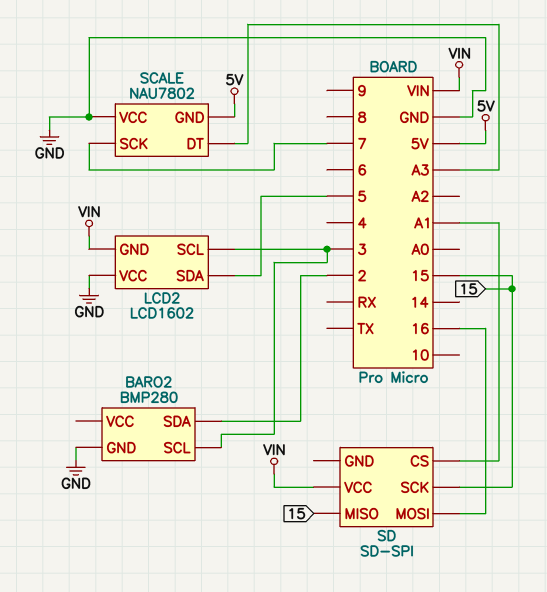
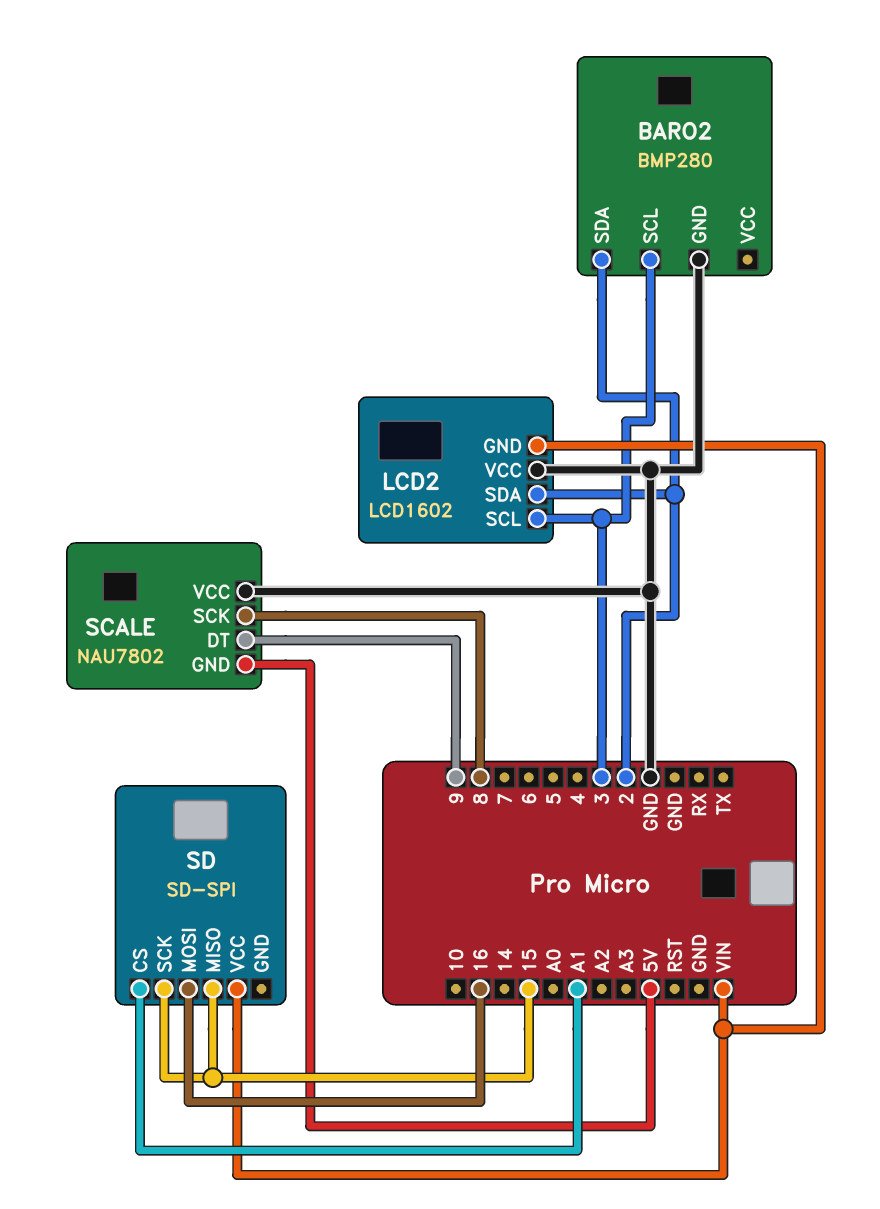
LCD2 pin SDA: 5 -> 2
SCALE pin DT: A3 -> 9
SCALE pin SCK: 7 -> 8

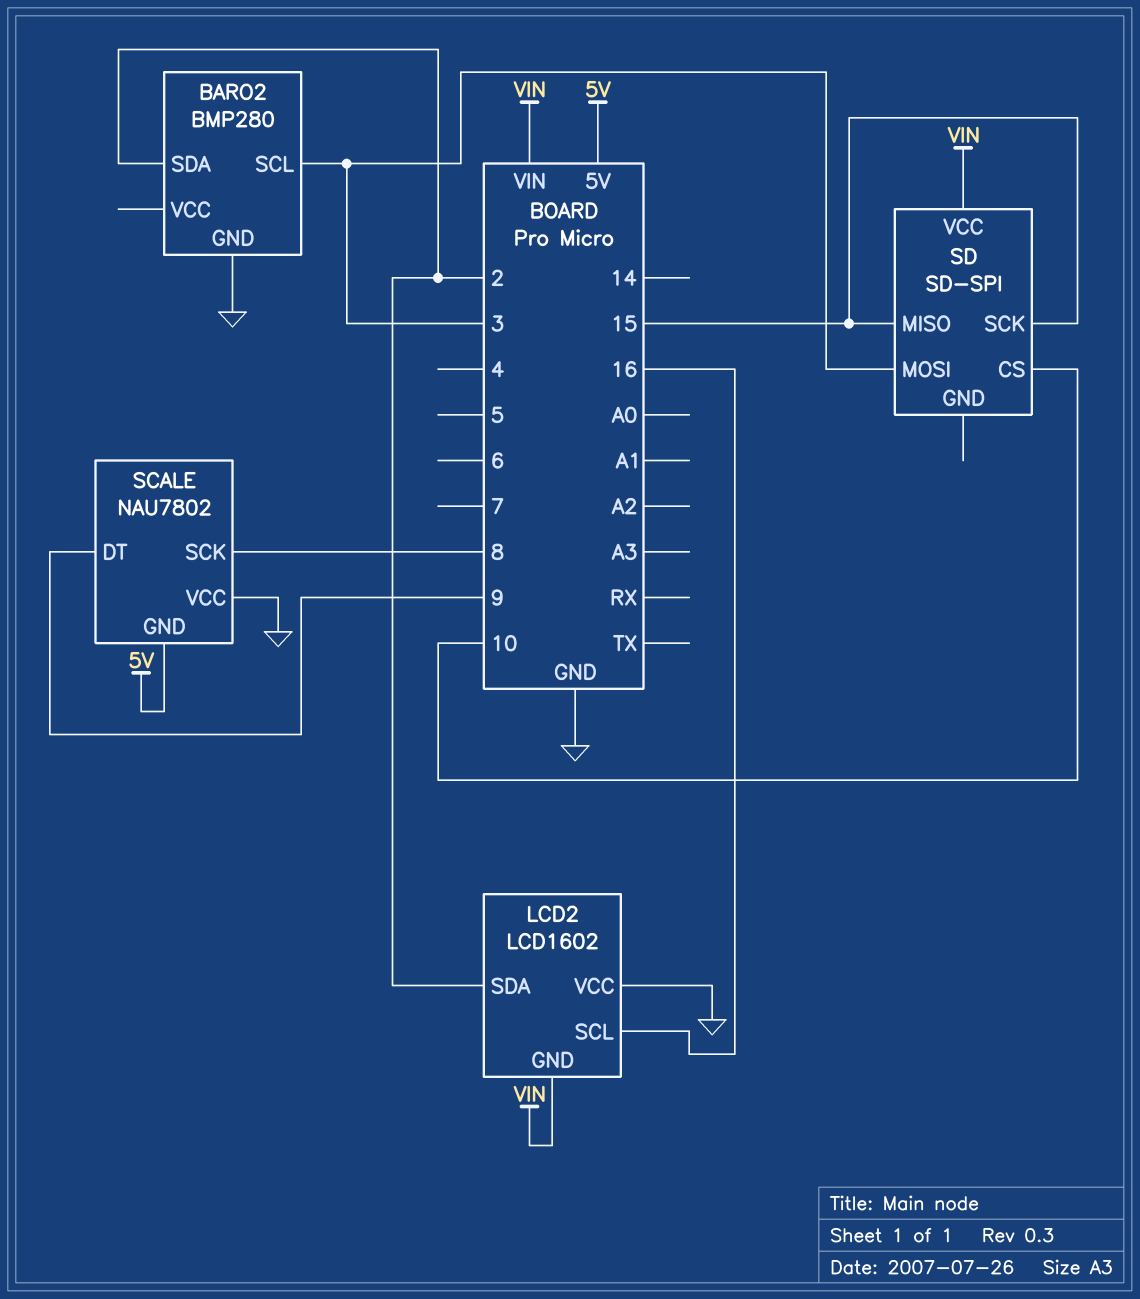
LCD2 pin SCL: 3 -> 16
SD pin CS: A1 -> 10
SD pin MOSI: 16 -> 3

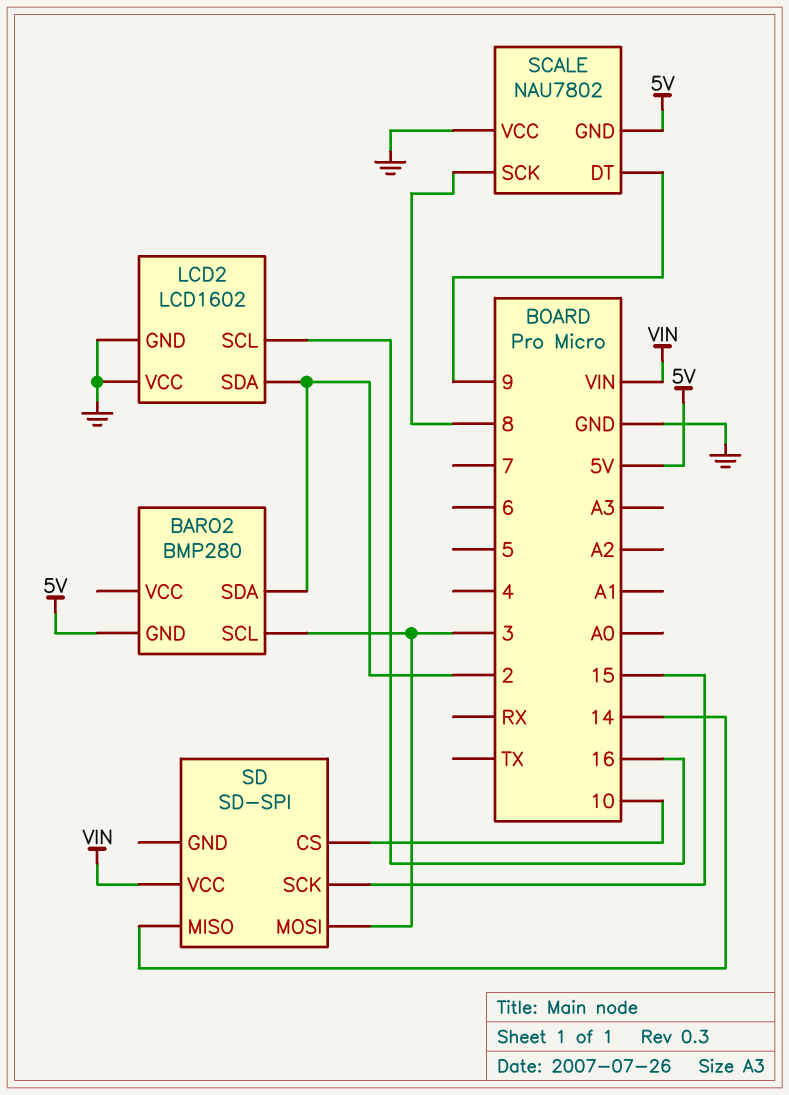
BARO2 pin GND: GND -> 5V
LCD2 pin GND: VIN -> GND
SD pin MISO: 15 -> 14

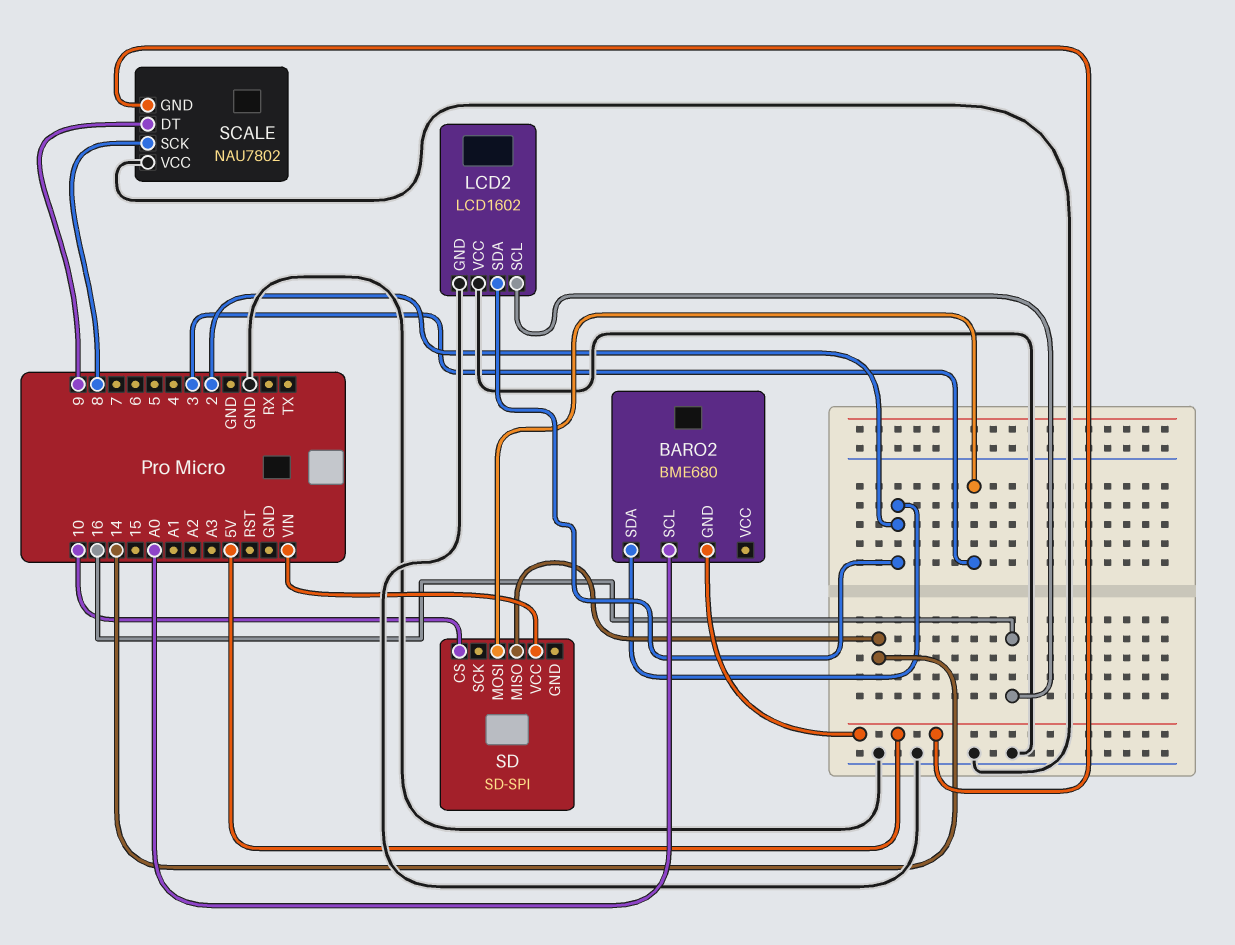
BARO2: BMP280 -> BME680
BARO2 pin SCL: 3 -> A0
SD pin SCK: 15 -> none

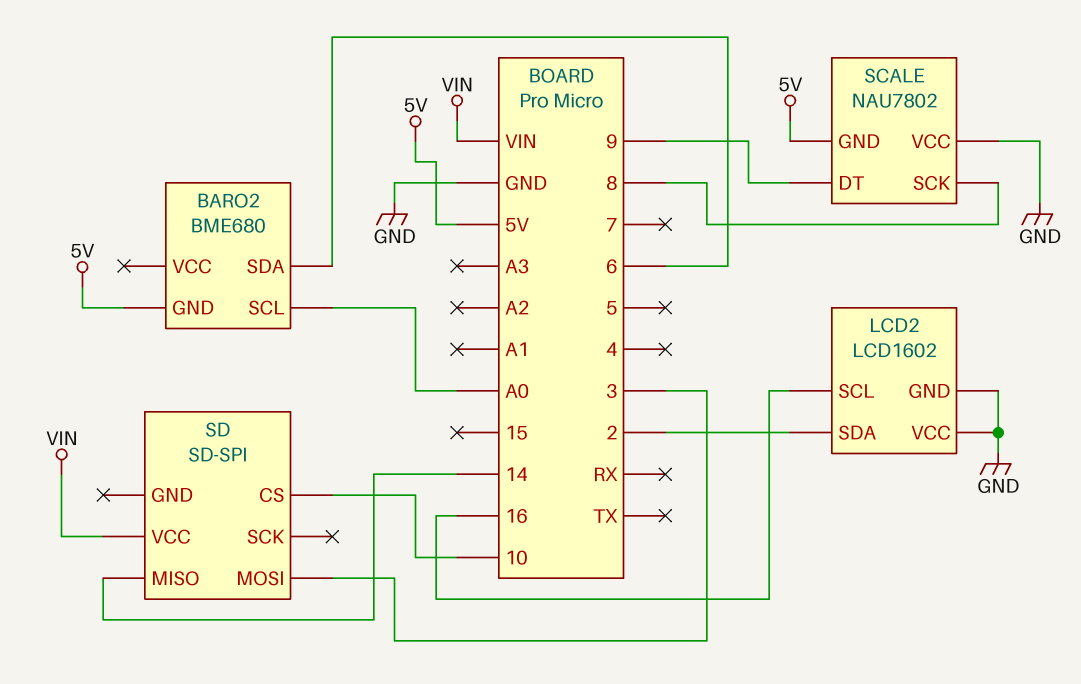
BARO2 pin SDA: 2 -> 6

